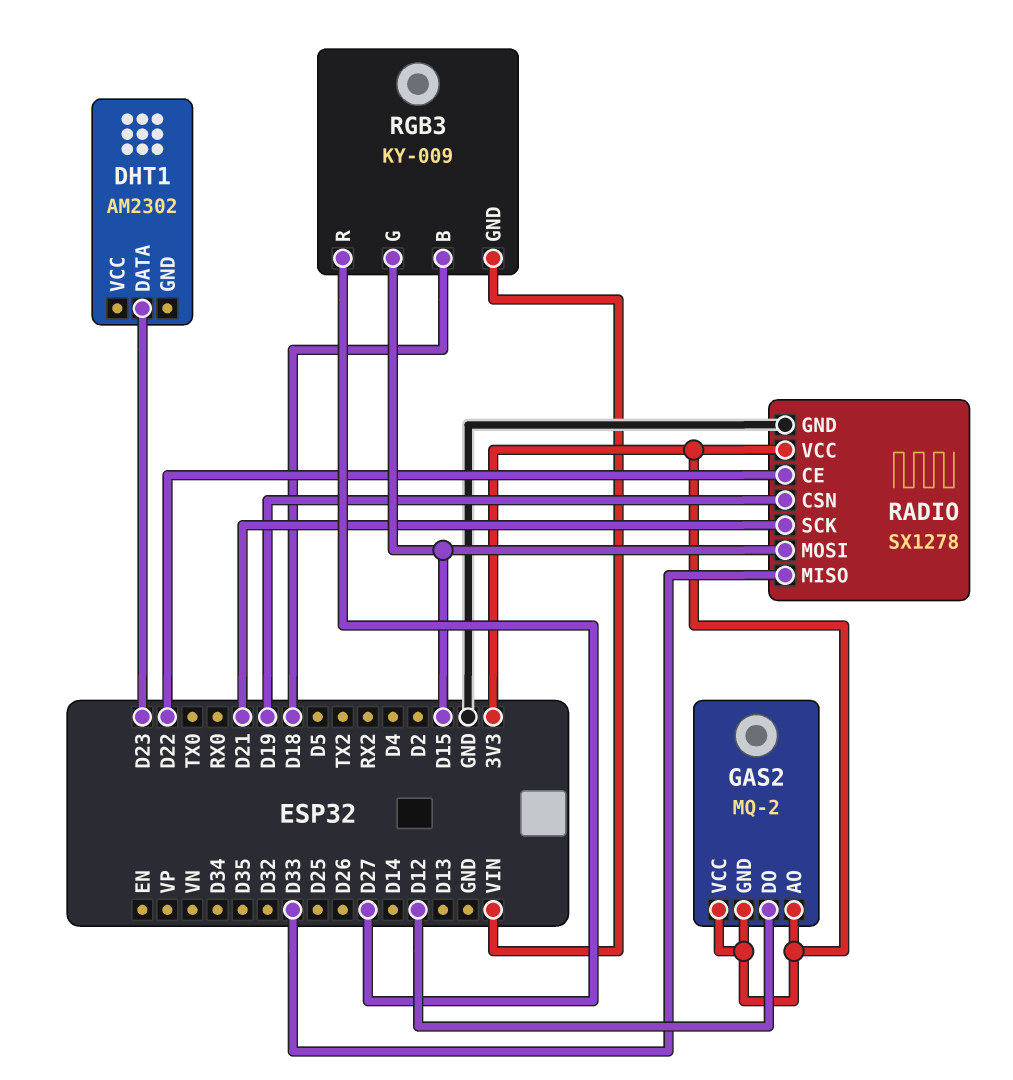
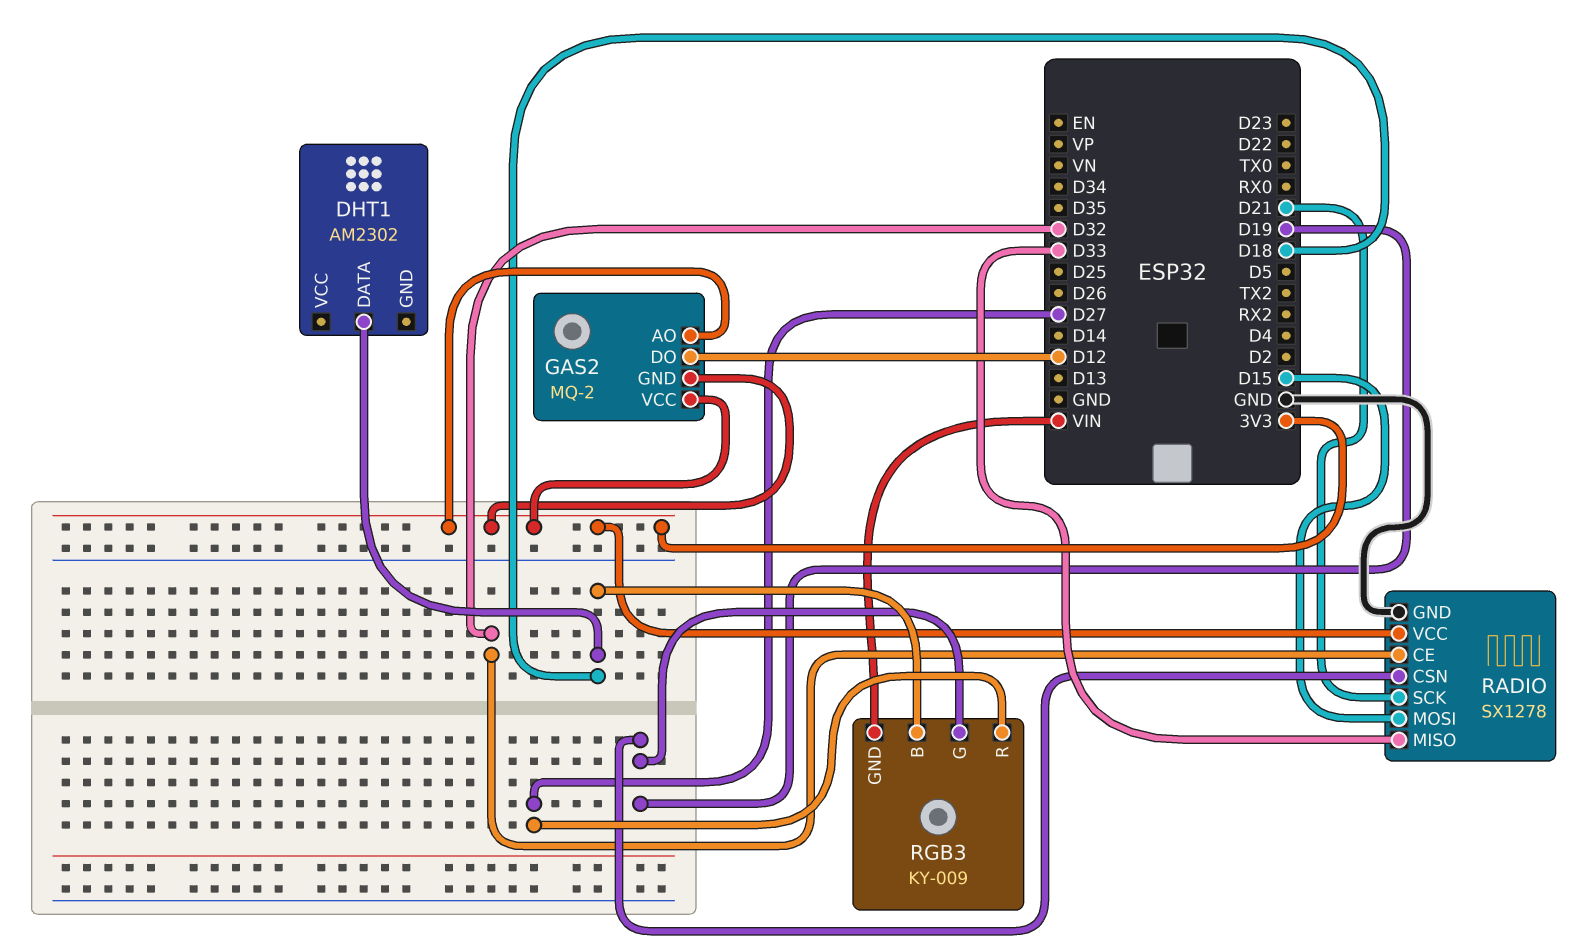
DHT1 pin DATA: D23 -> D18
RADIO pin CE: D22 -> D32
RGB3 pin G: D15 -> D19

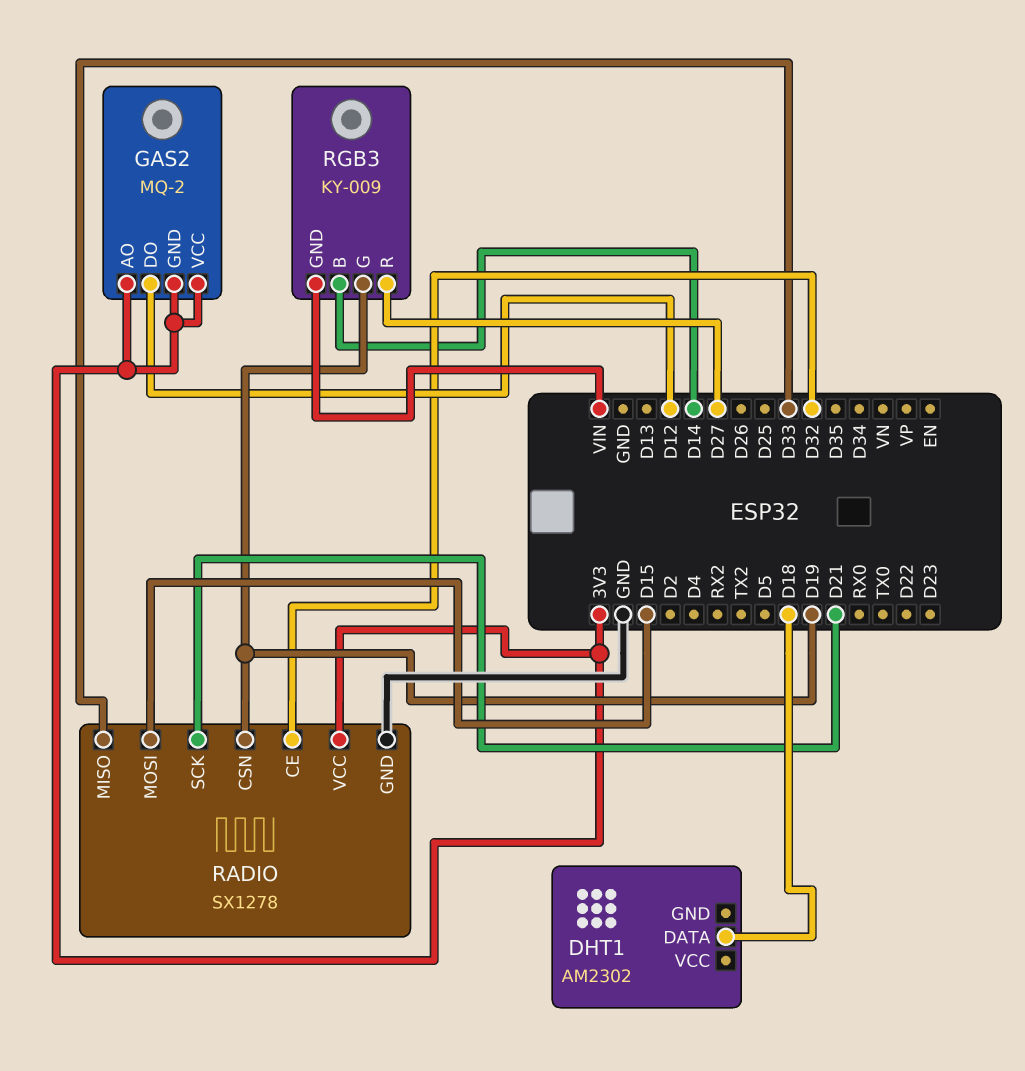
RGB3 pin B: D18 -> D14

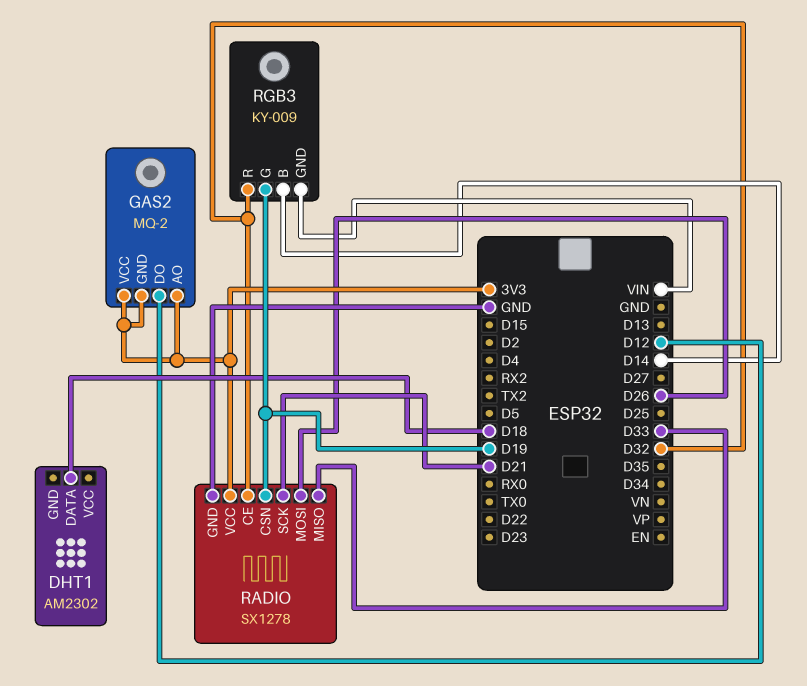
RADIO pin MOSI: D15 -> D26
RGB3 pin R: D27 -> D32

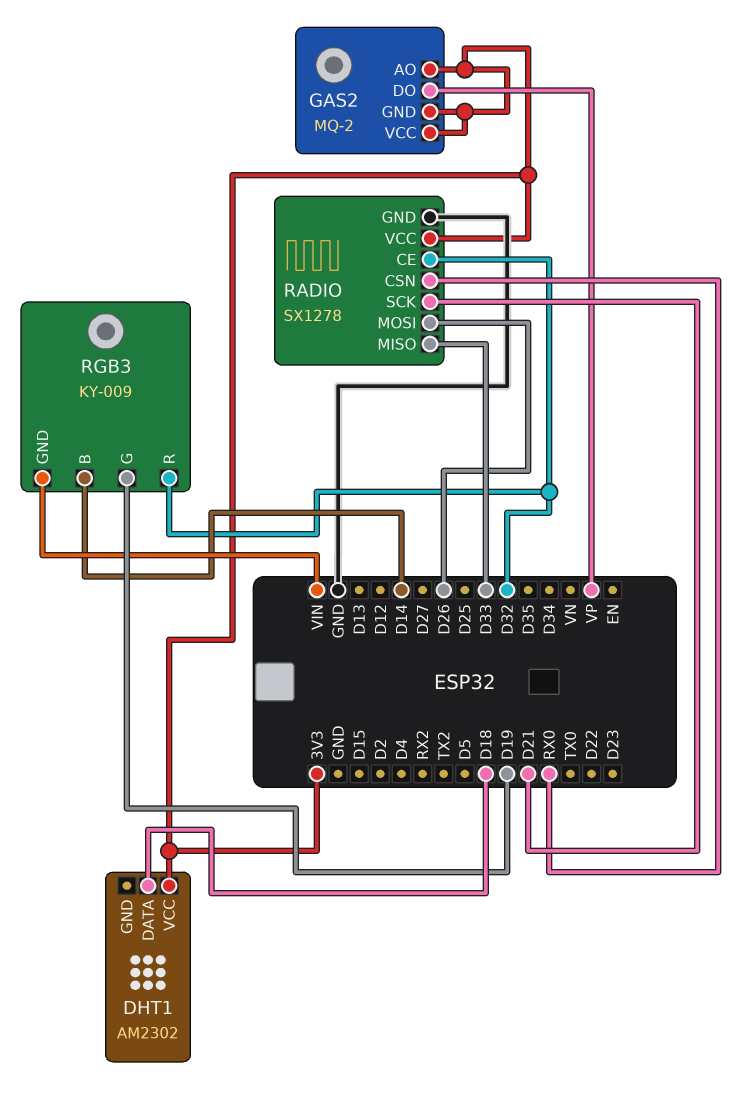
DHT1 pin VCC: none -> 3V3
GAS2 pin DO: D12 -> VP
RADIO pin CSN: D19 -> RX0

